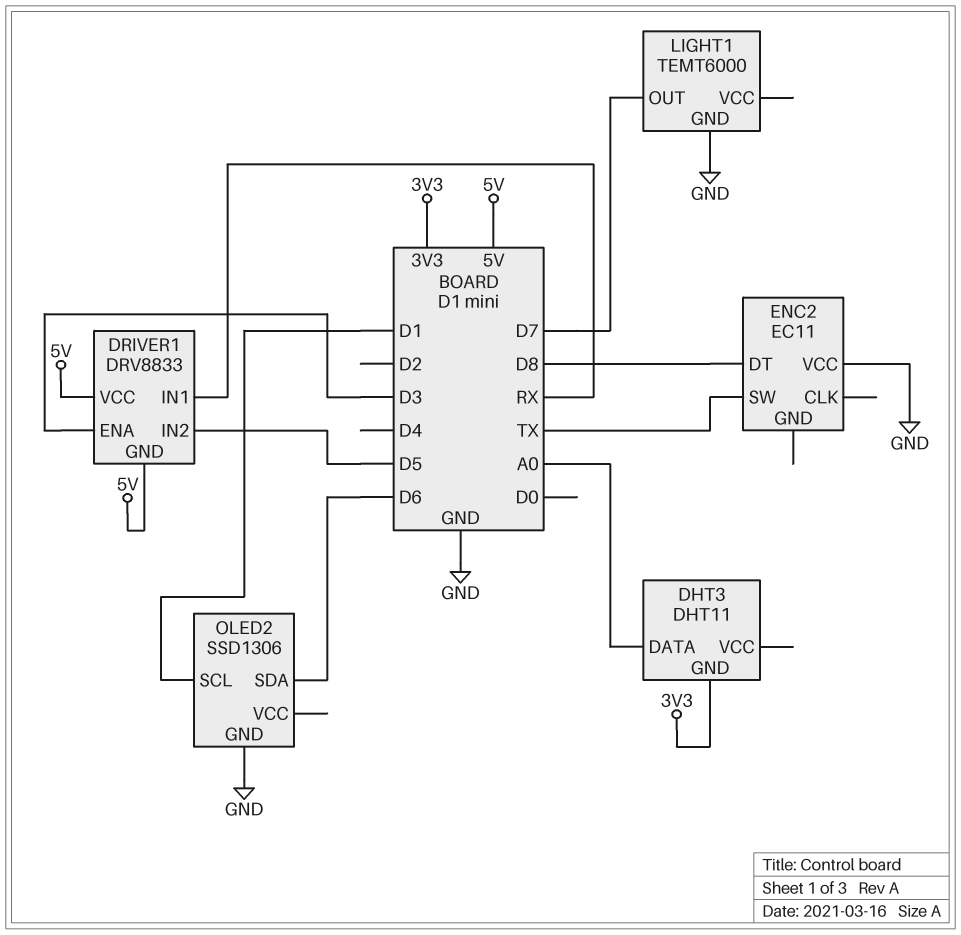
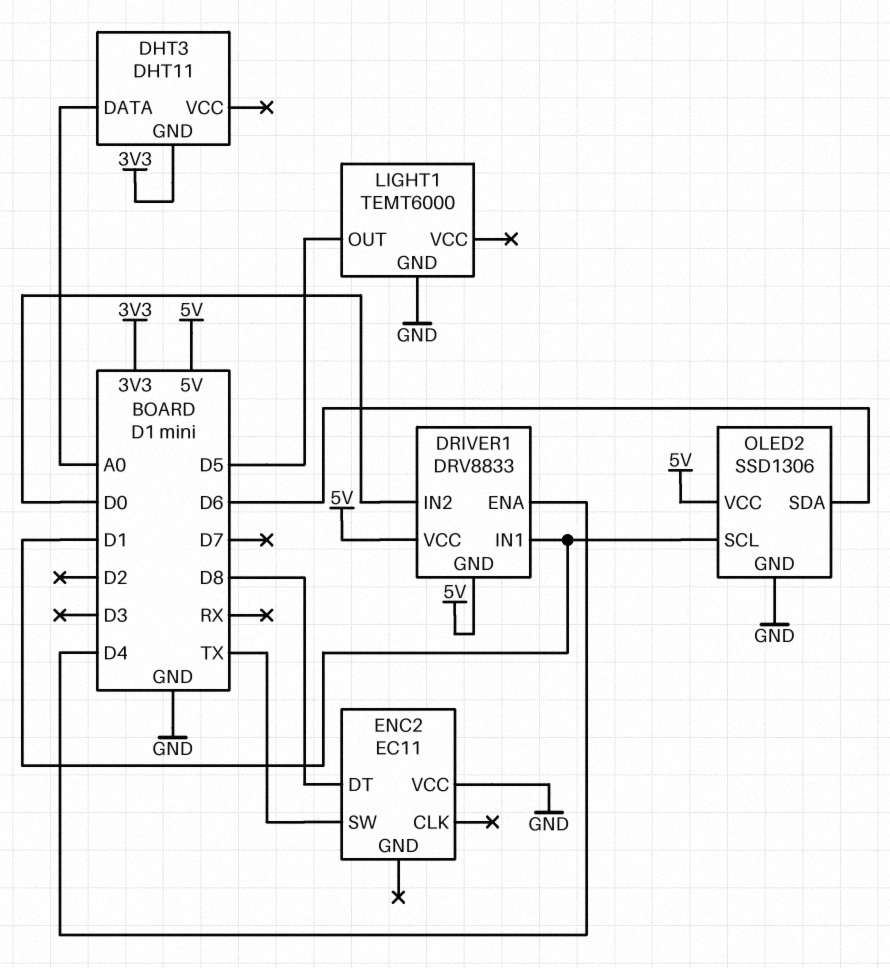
DRIVER1 pin ENA: D3 -> D4
DRIVER1 pin IN1: RX -> D1
DRIVER1 pin IN2: D5 -> D0
LIGHT1 pin OUT: D7 -> D5
OLED2 pin VCC: none -> 5V

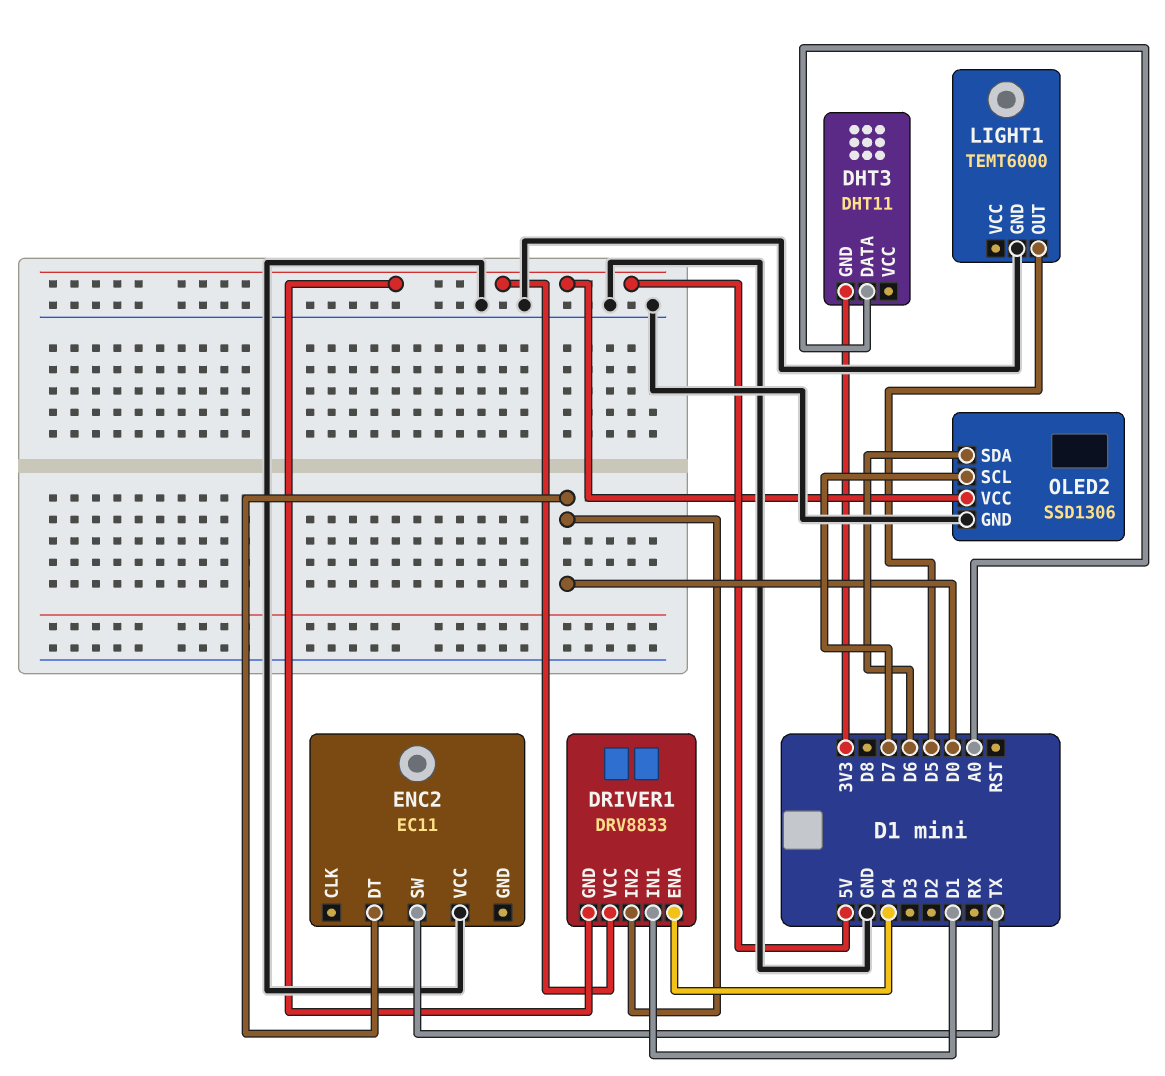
ENC2 pin DT: D8 -> D0
OLED2 pin SCL: D1 -> D7

